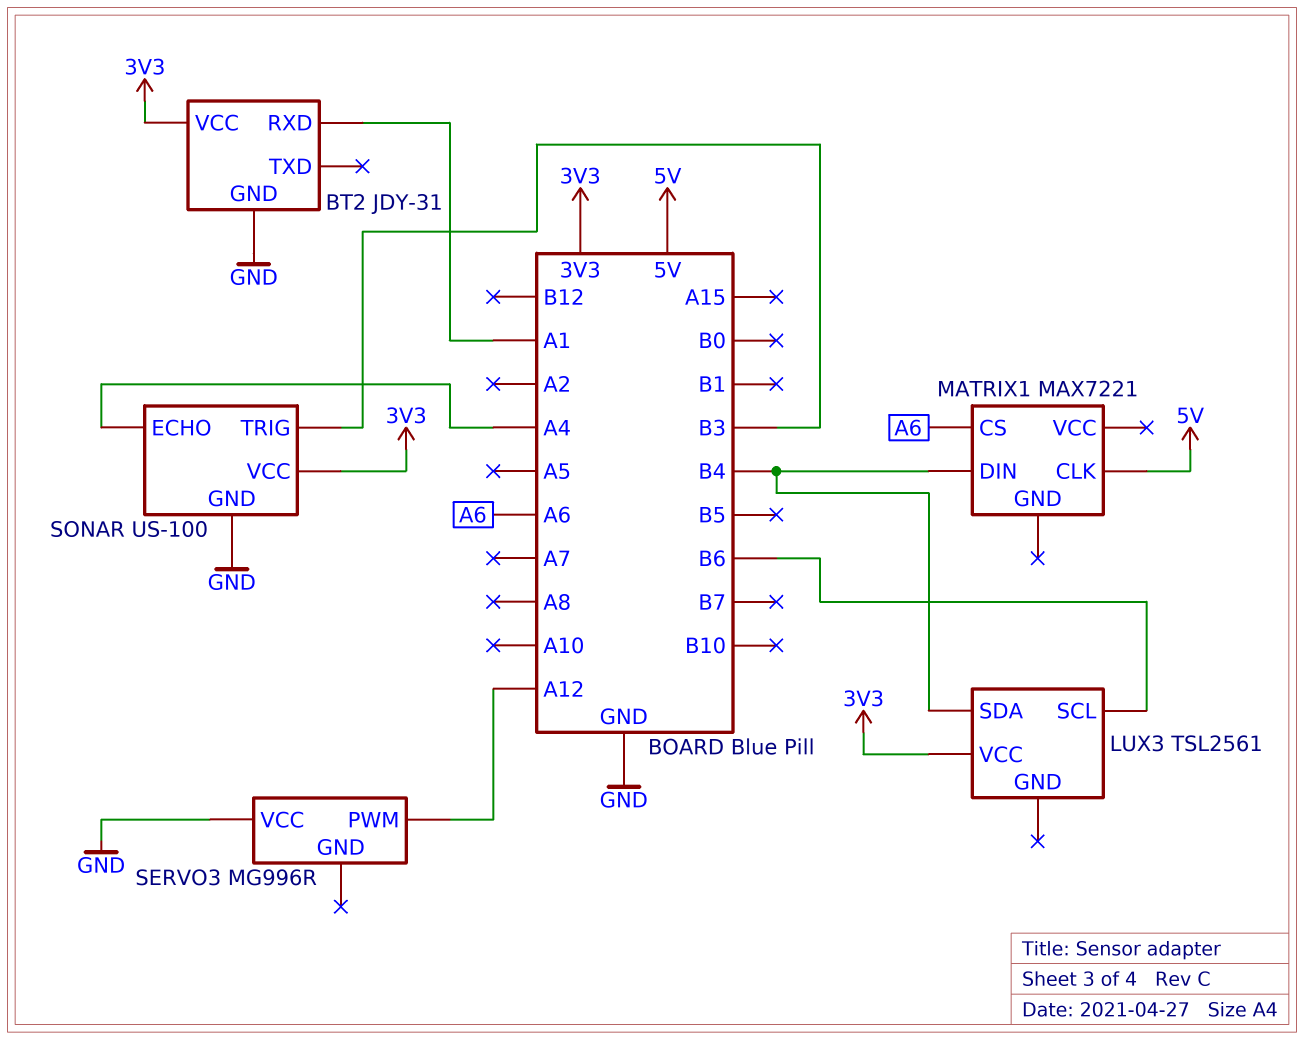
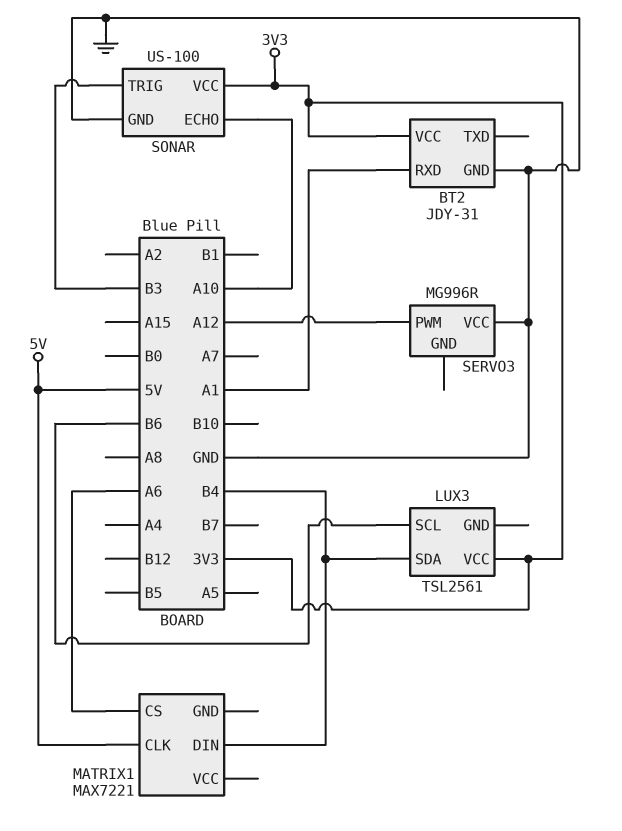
SONAR pin ECHO: A4 -> A10

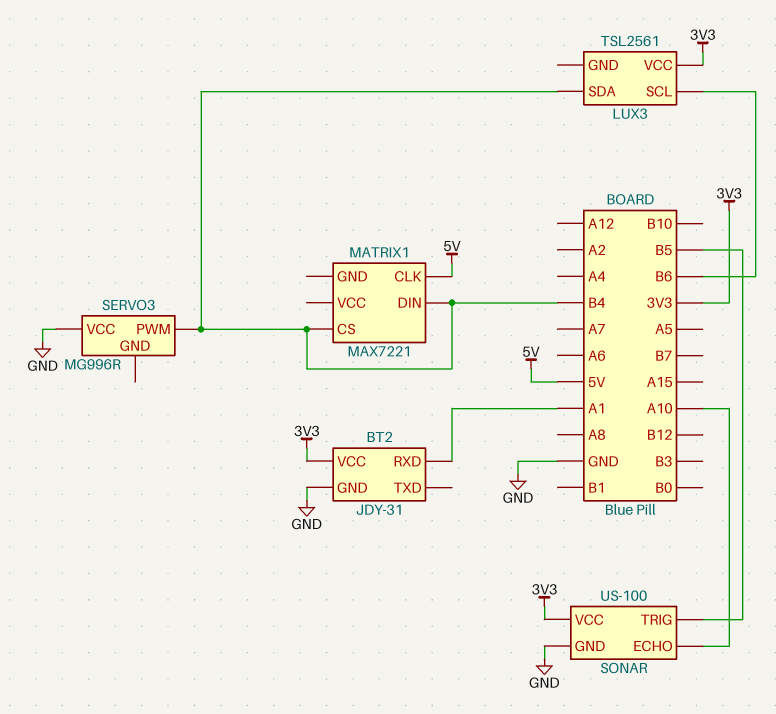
MATRIX1 pin CS: A6 -> B4
SERVO3 pin PWM: A12 -> B4
SONAR pin TRIG: B3 -> B5

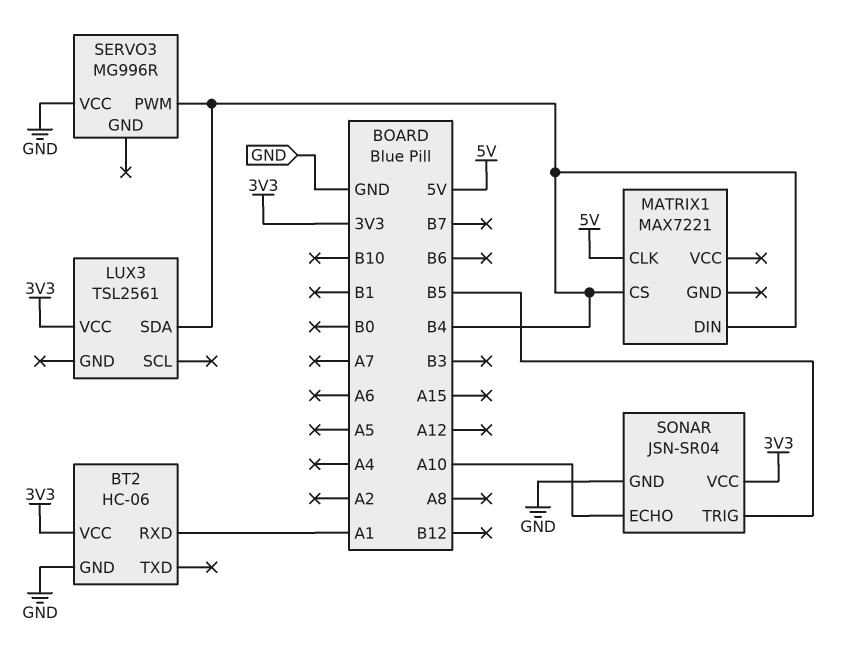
BT2: JDY-31 -> HC-06
LUX3 pin SCL: B6 -> none
SONAR: US-100 -> JSN-SR04

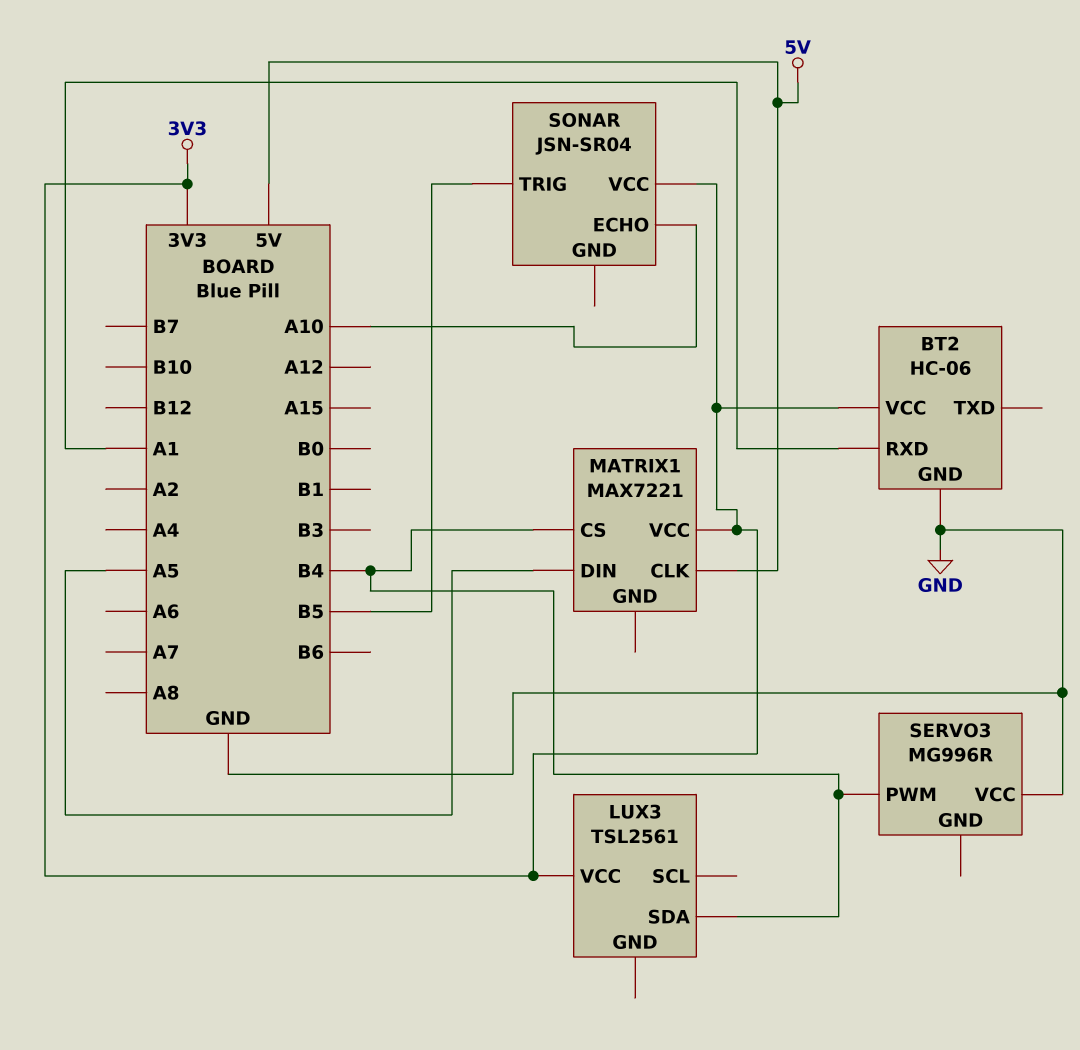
MATRIX1 pin DIN: B4 -> A5
MATRIX1 pin VCC: none -> 3V3
SONAR pin GND: GND -> none

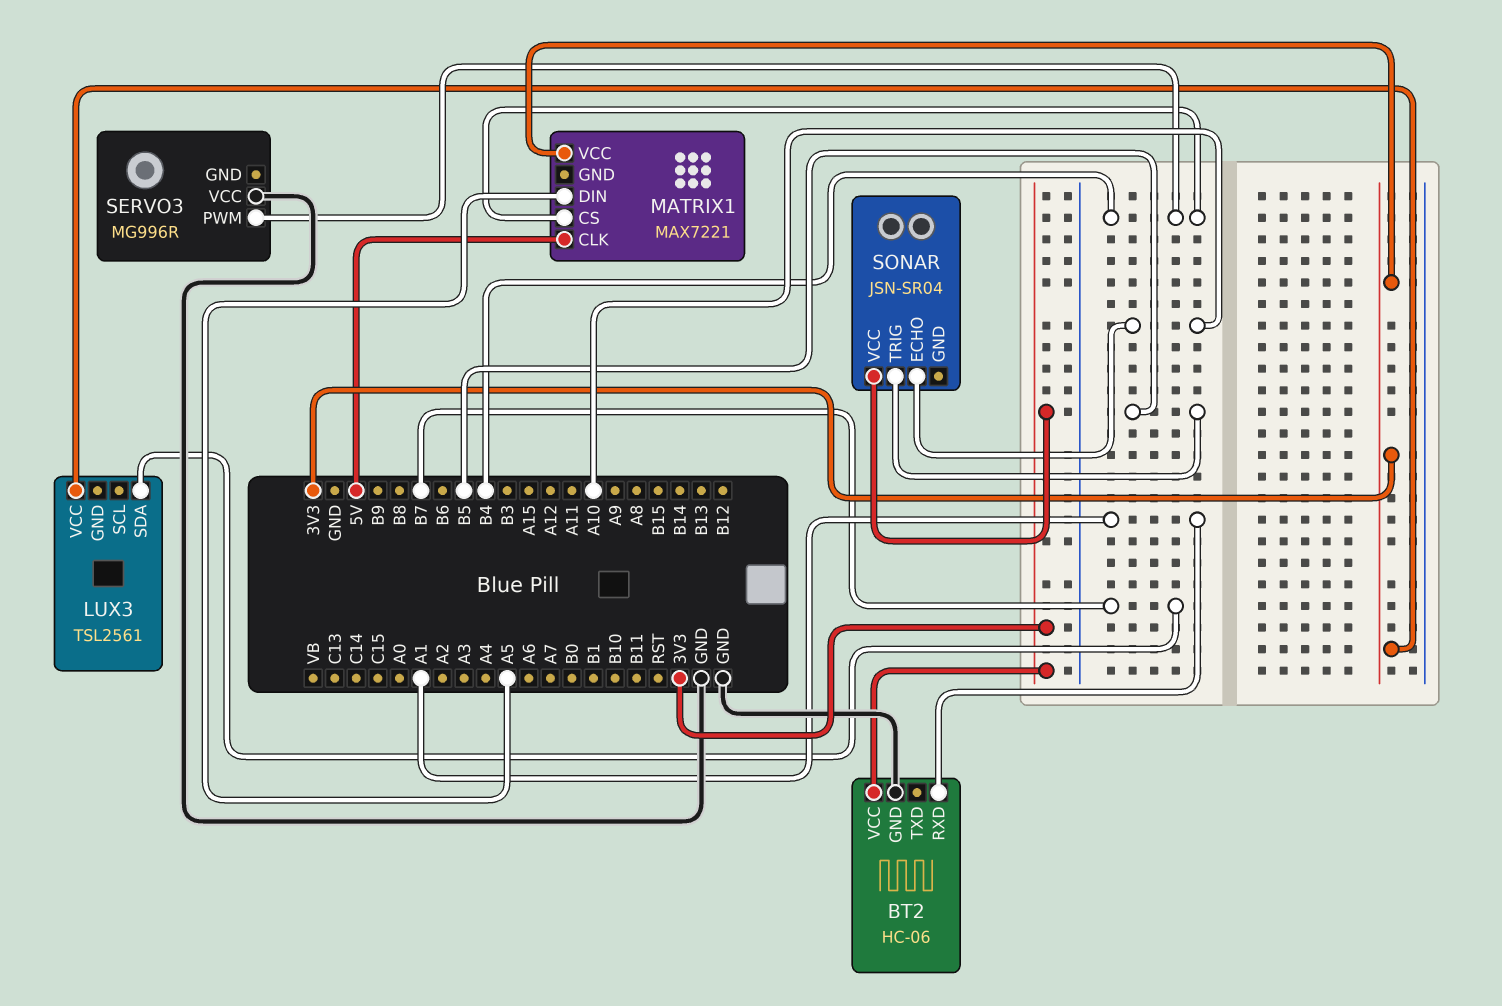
LUX3 pin SDA: B4 -> B7

